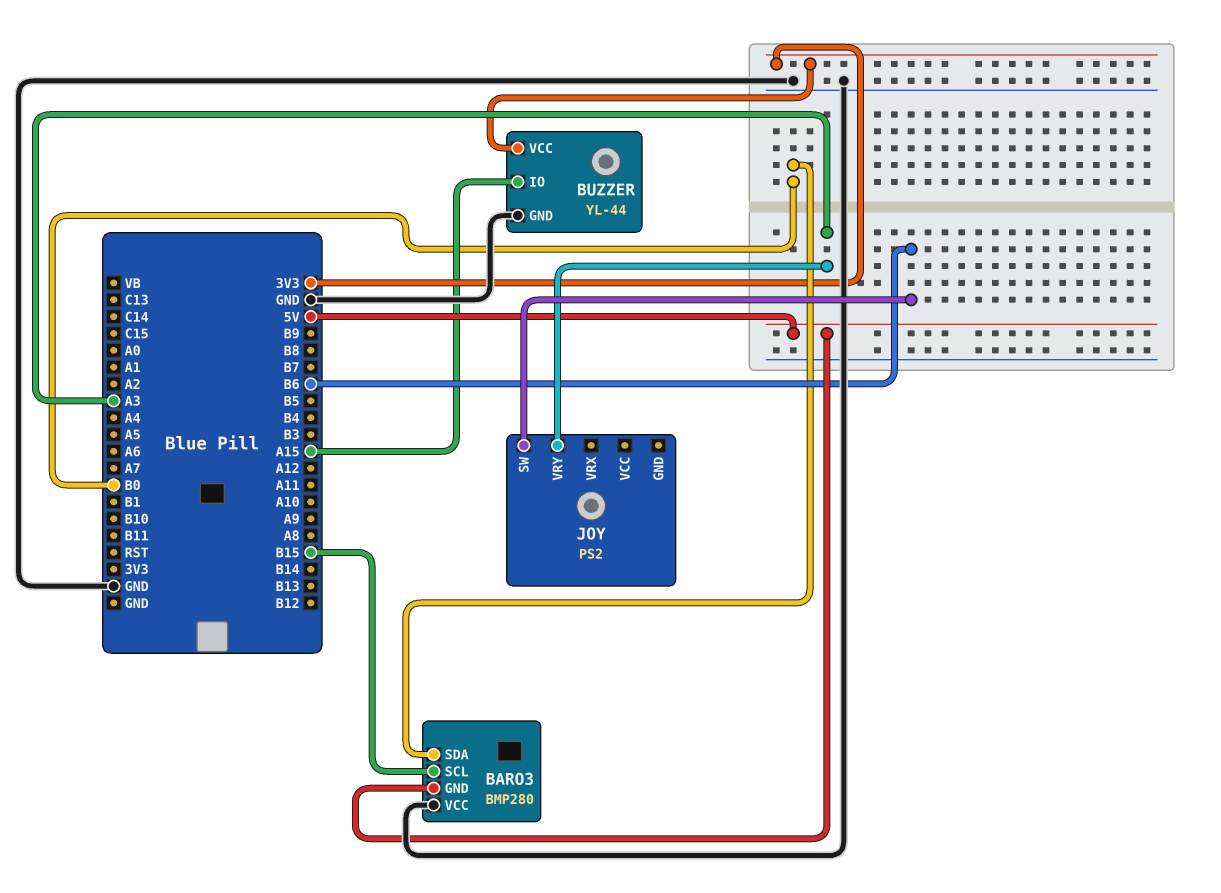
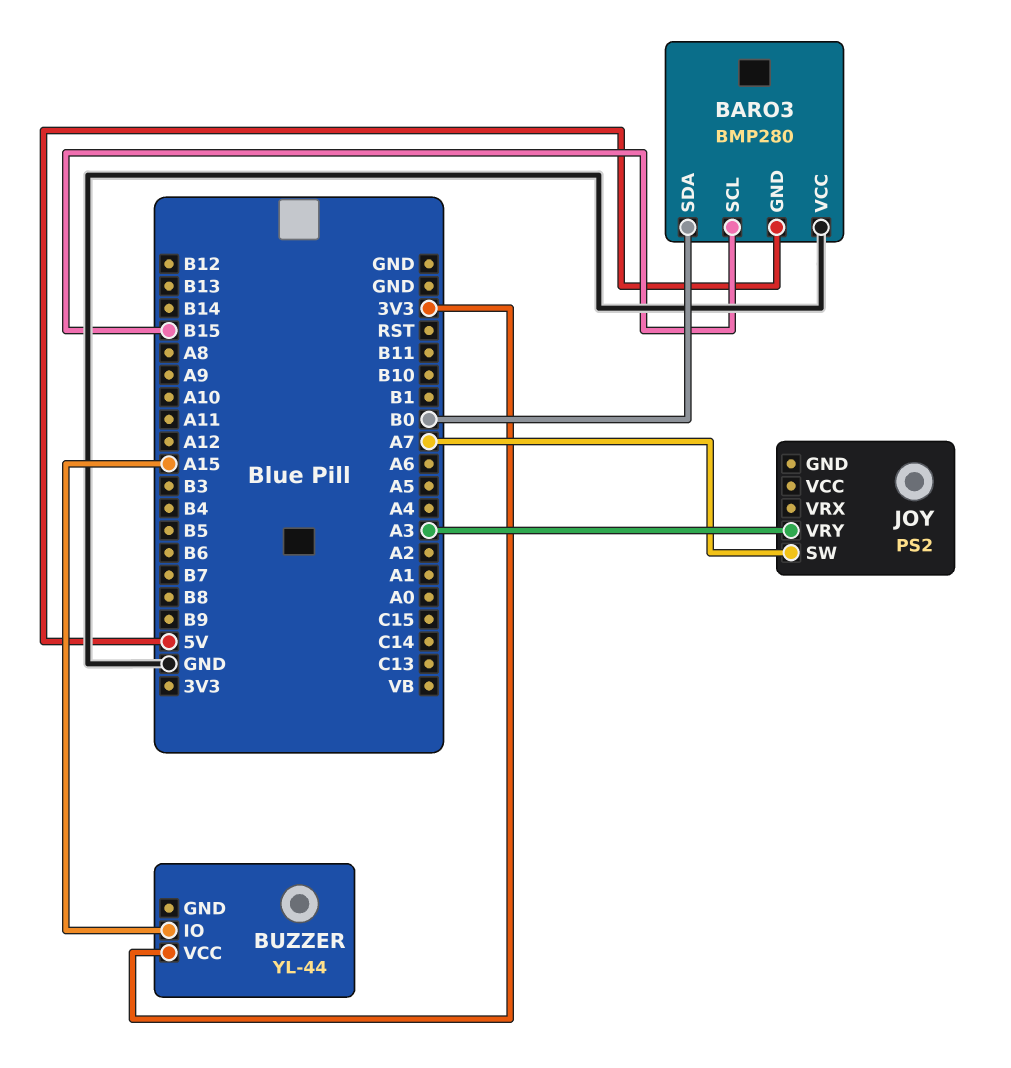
BUZZER pin GND: GND -> none
JOY pin SW: B6 -> A7

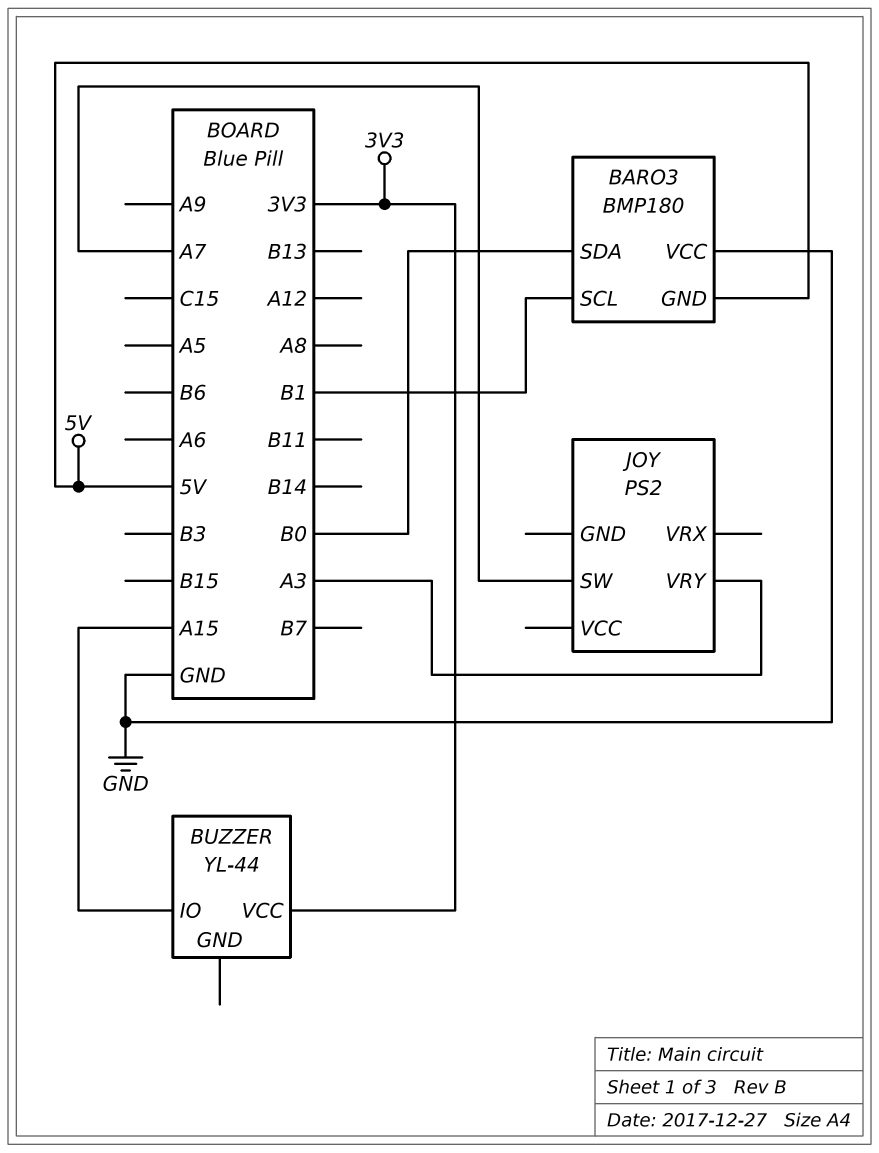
BARO3: BMP280 -> BMP180
BARO3 pin SCL: B15 -> B1

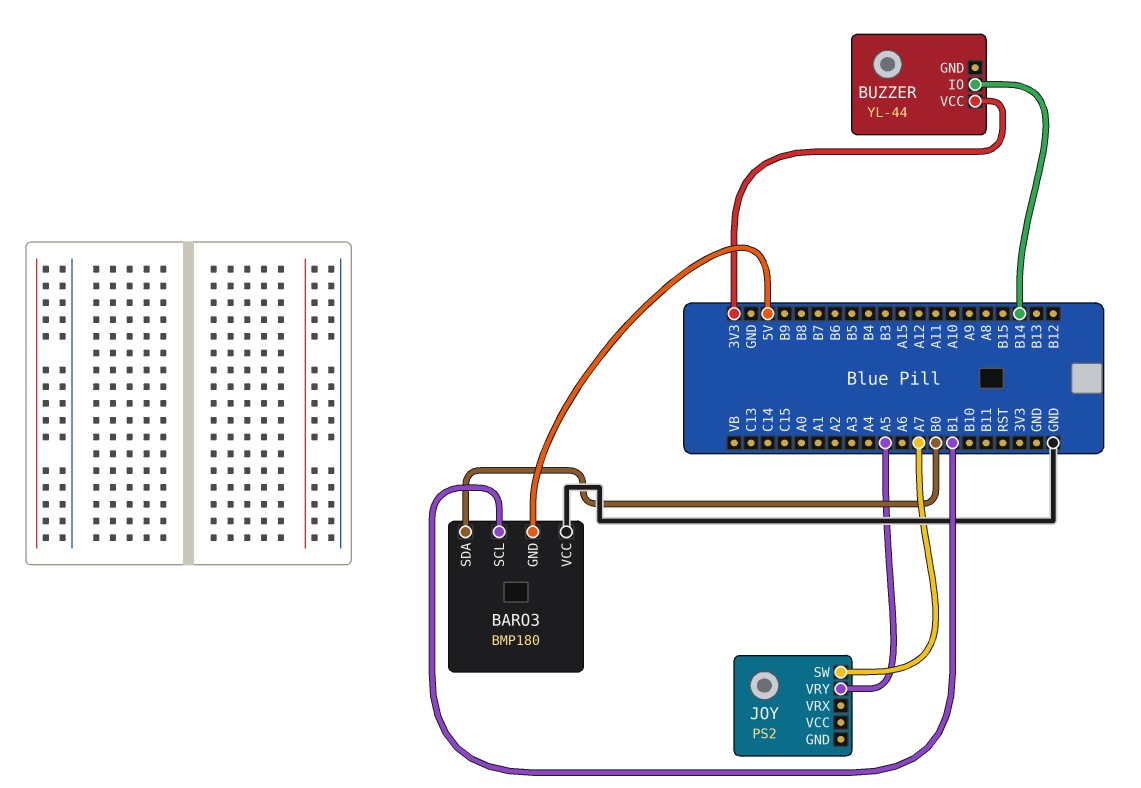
BUZZER pin IO: A15 -> B14
JOY pin VRY: A3 -> A5

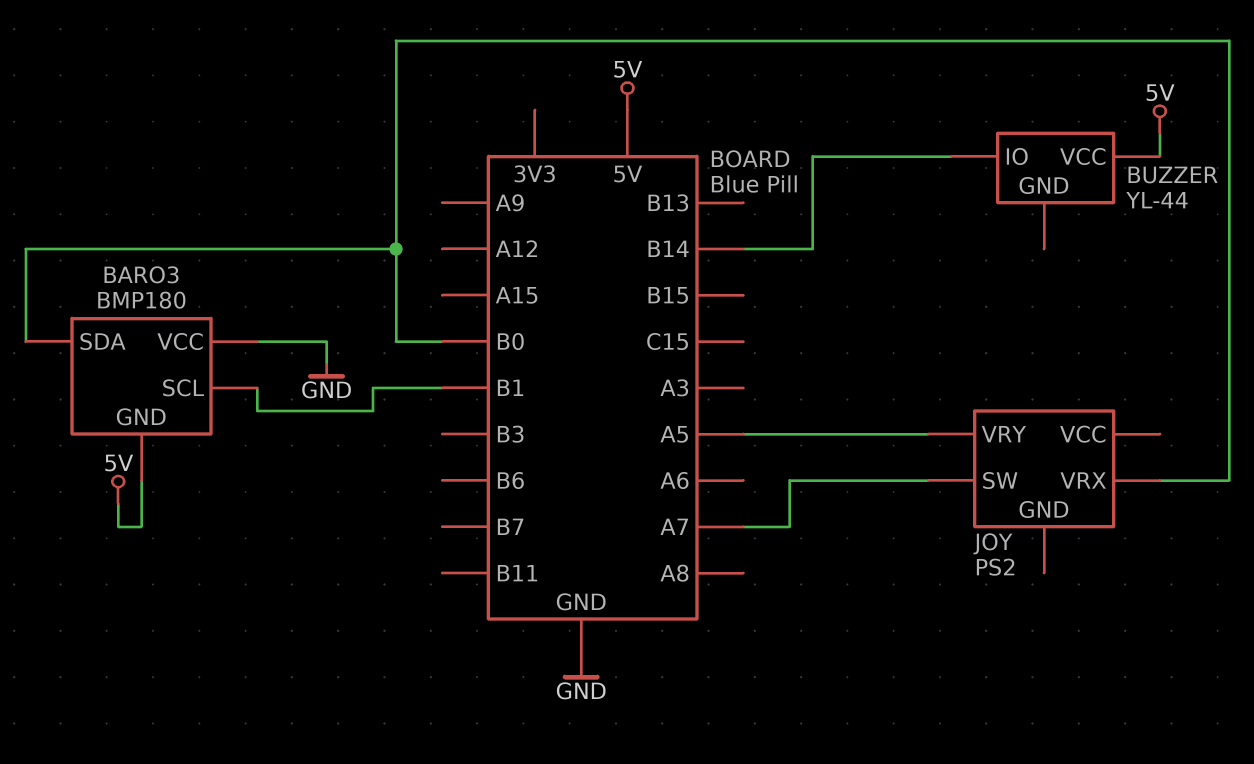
BUZZER pin VCC: 3V3 -> 5V
JOY pin VRX: none -> B0

